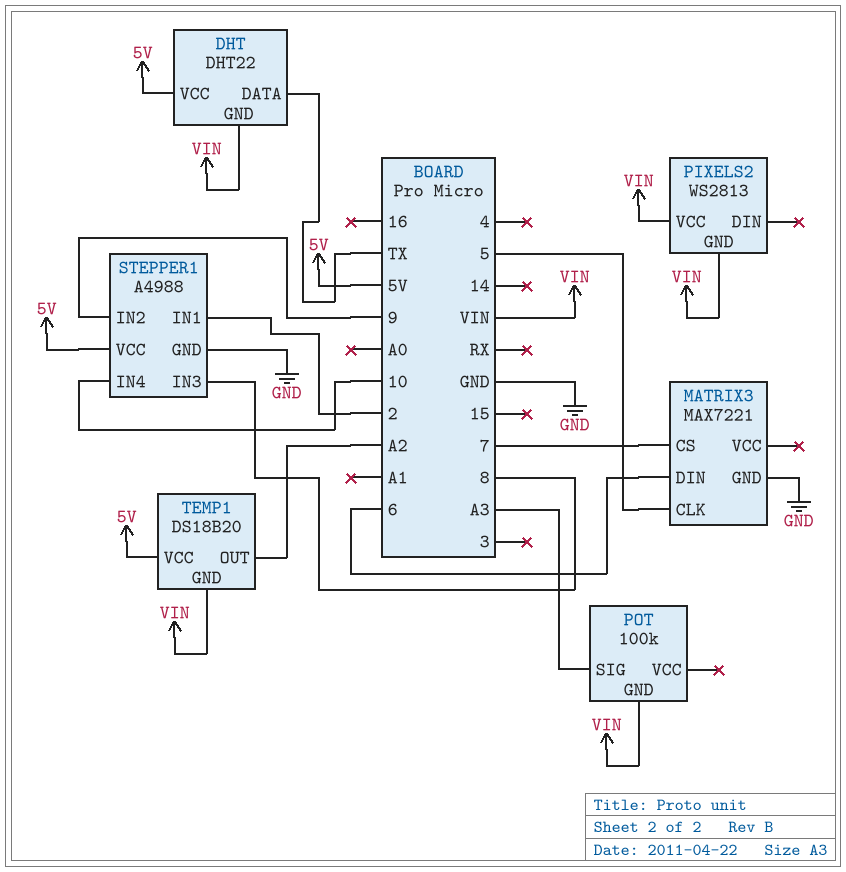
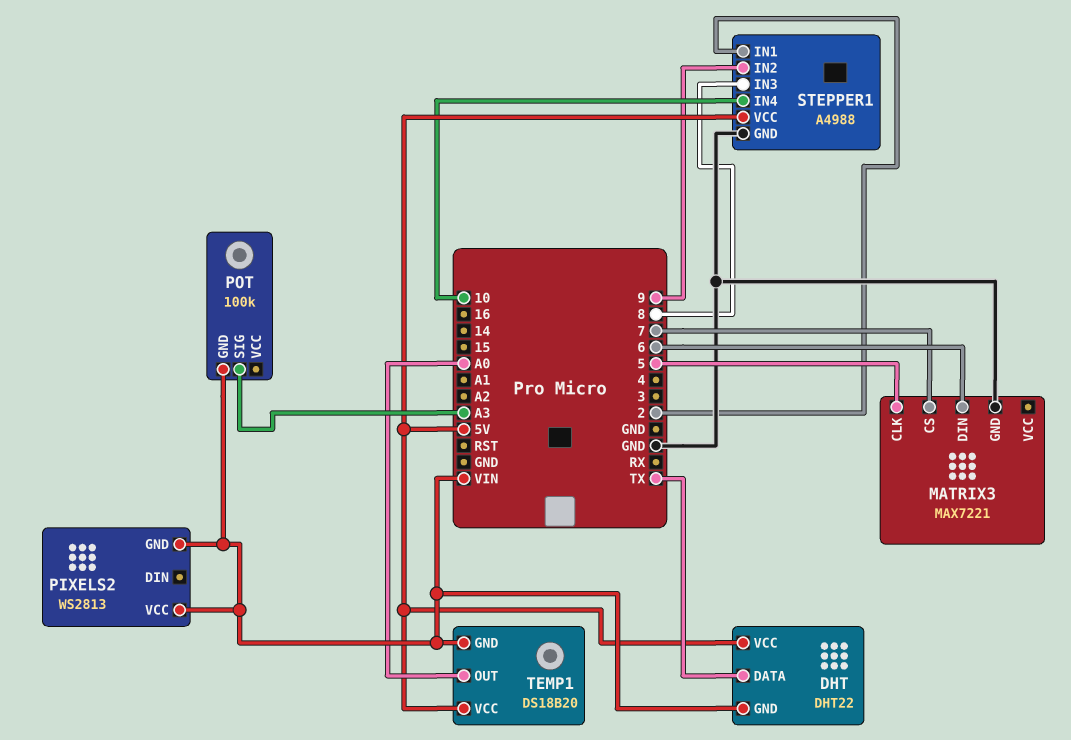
TEMP1 pin OUT: A2 -> A0

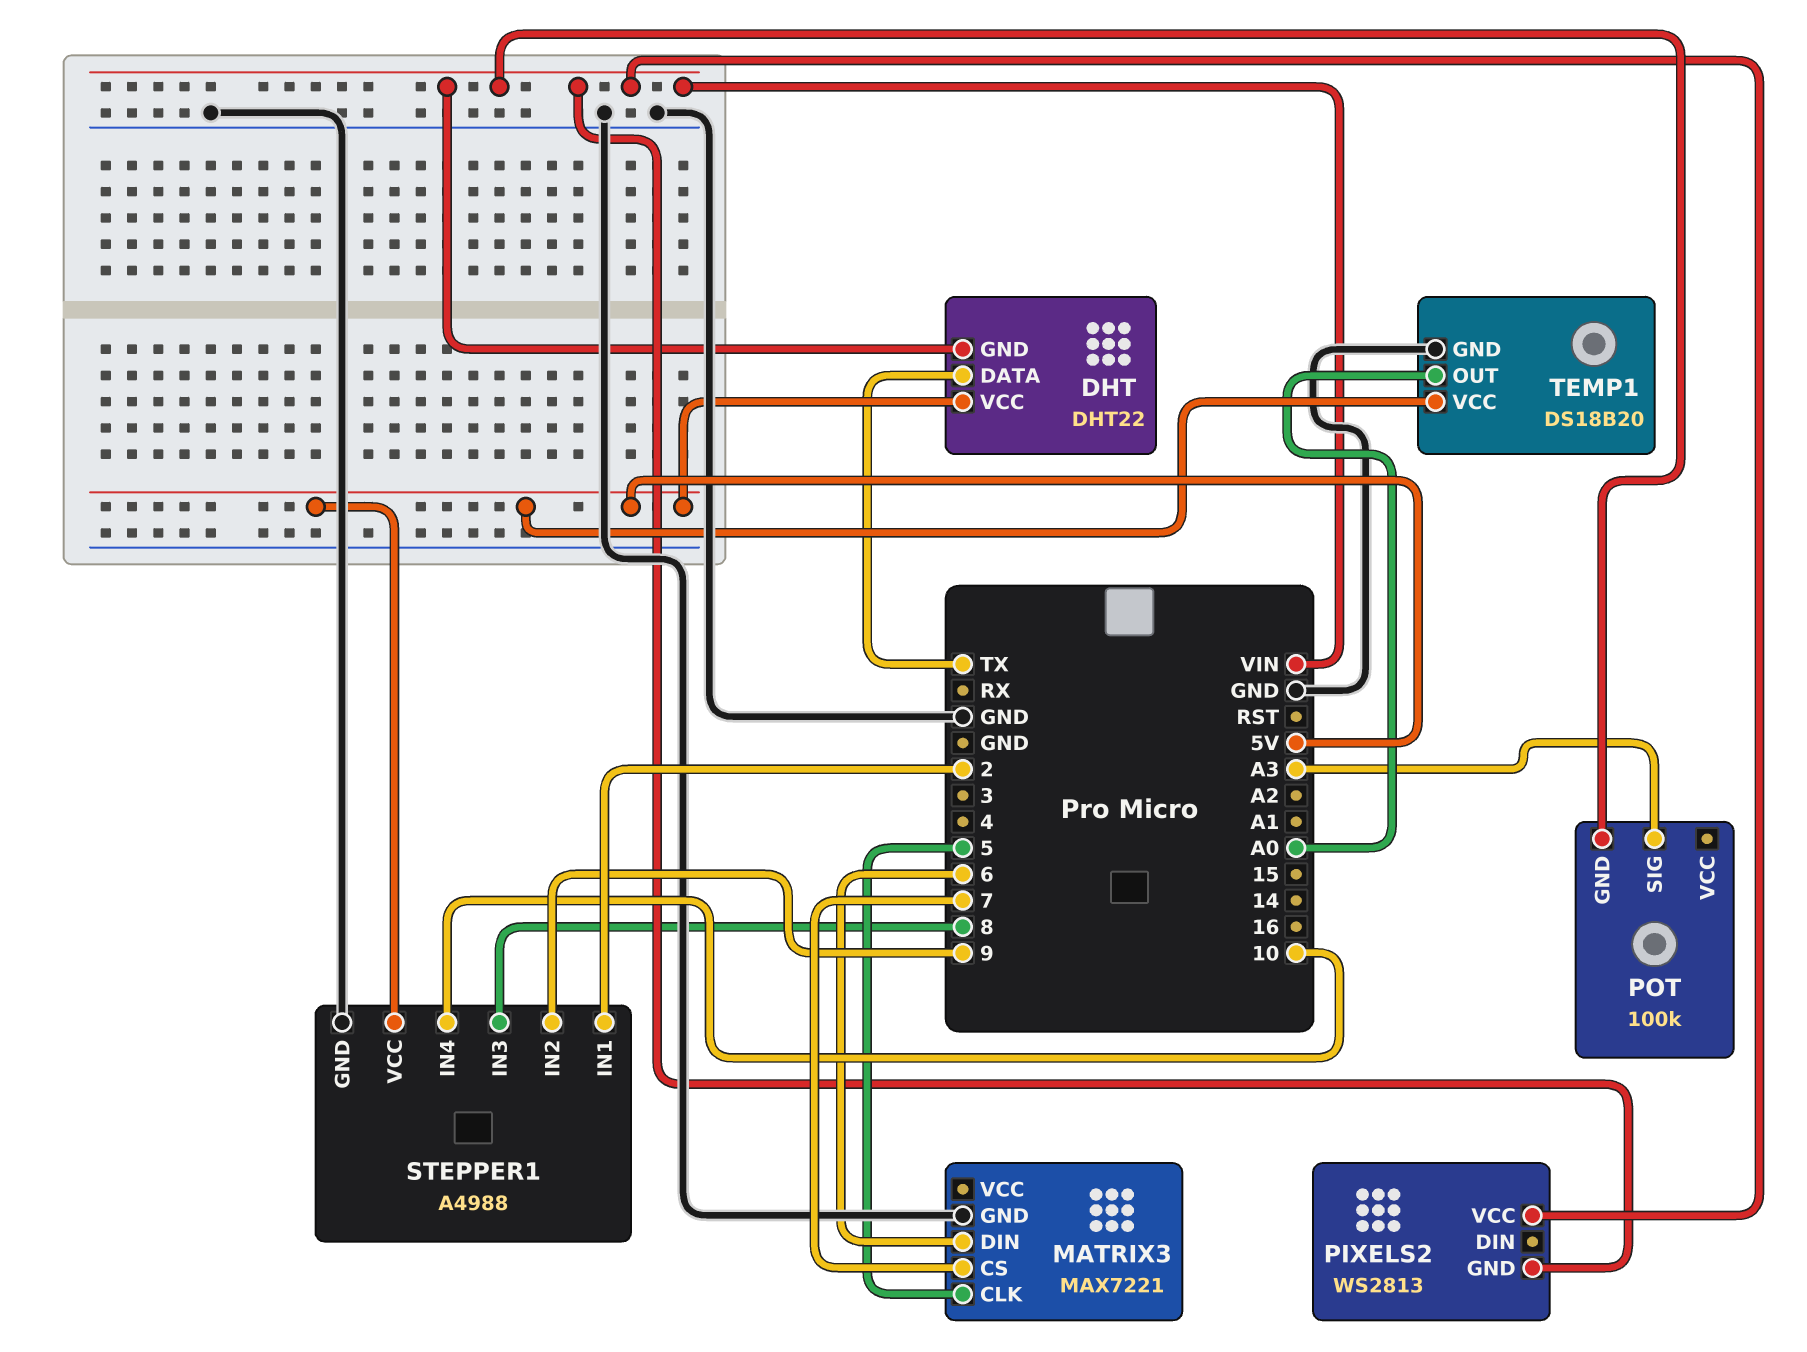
TEMP1 pin GND: VIN -> GND

